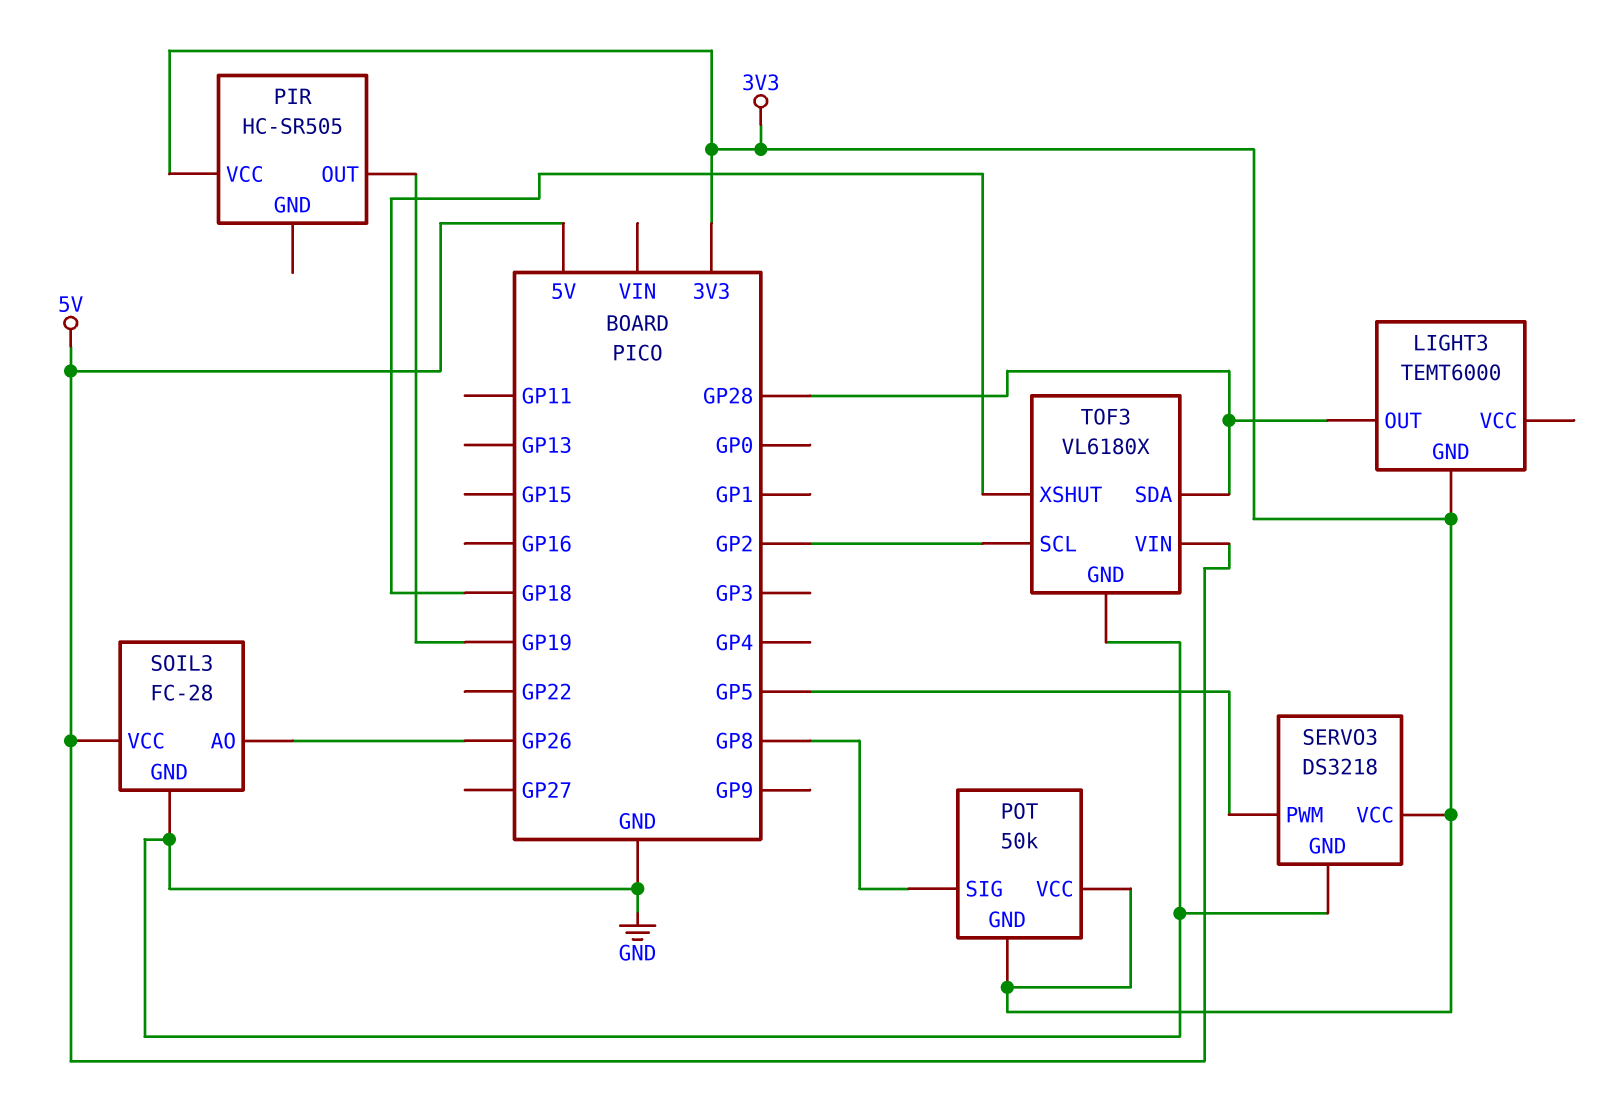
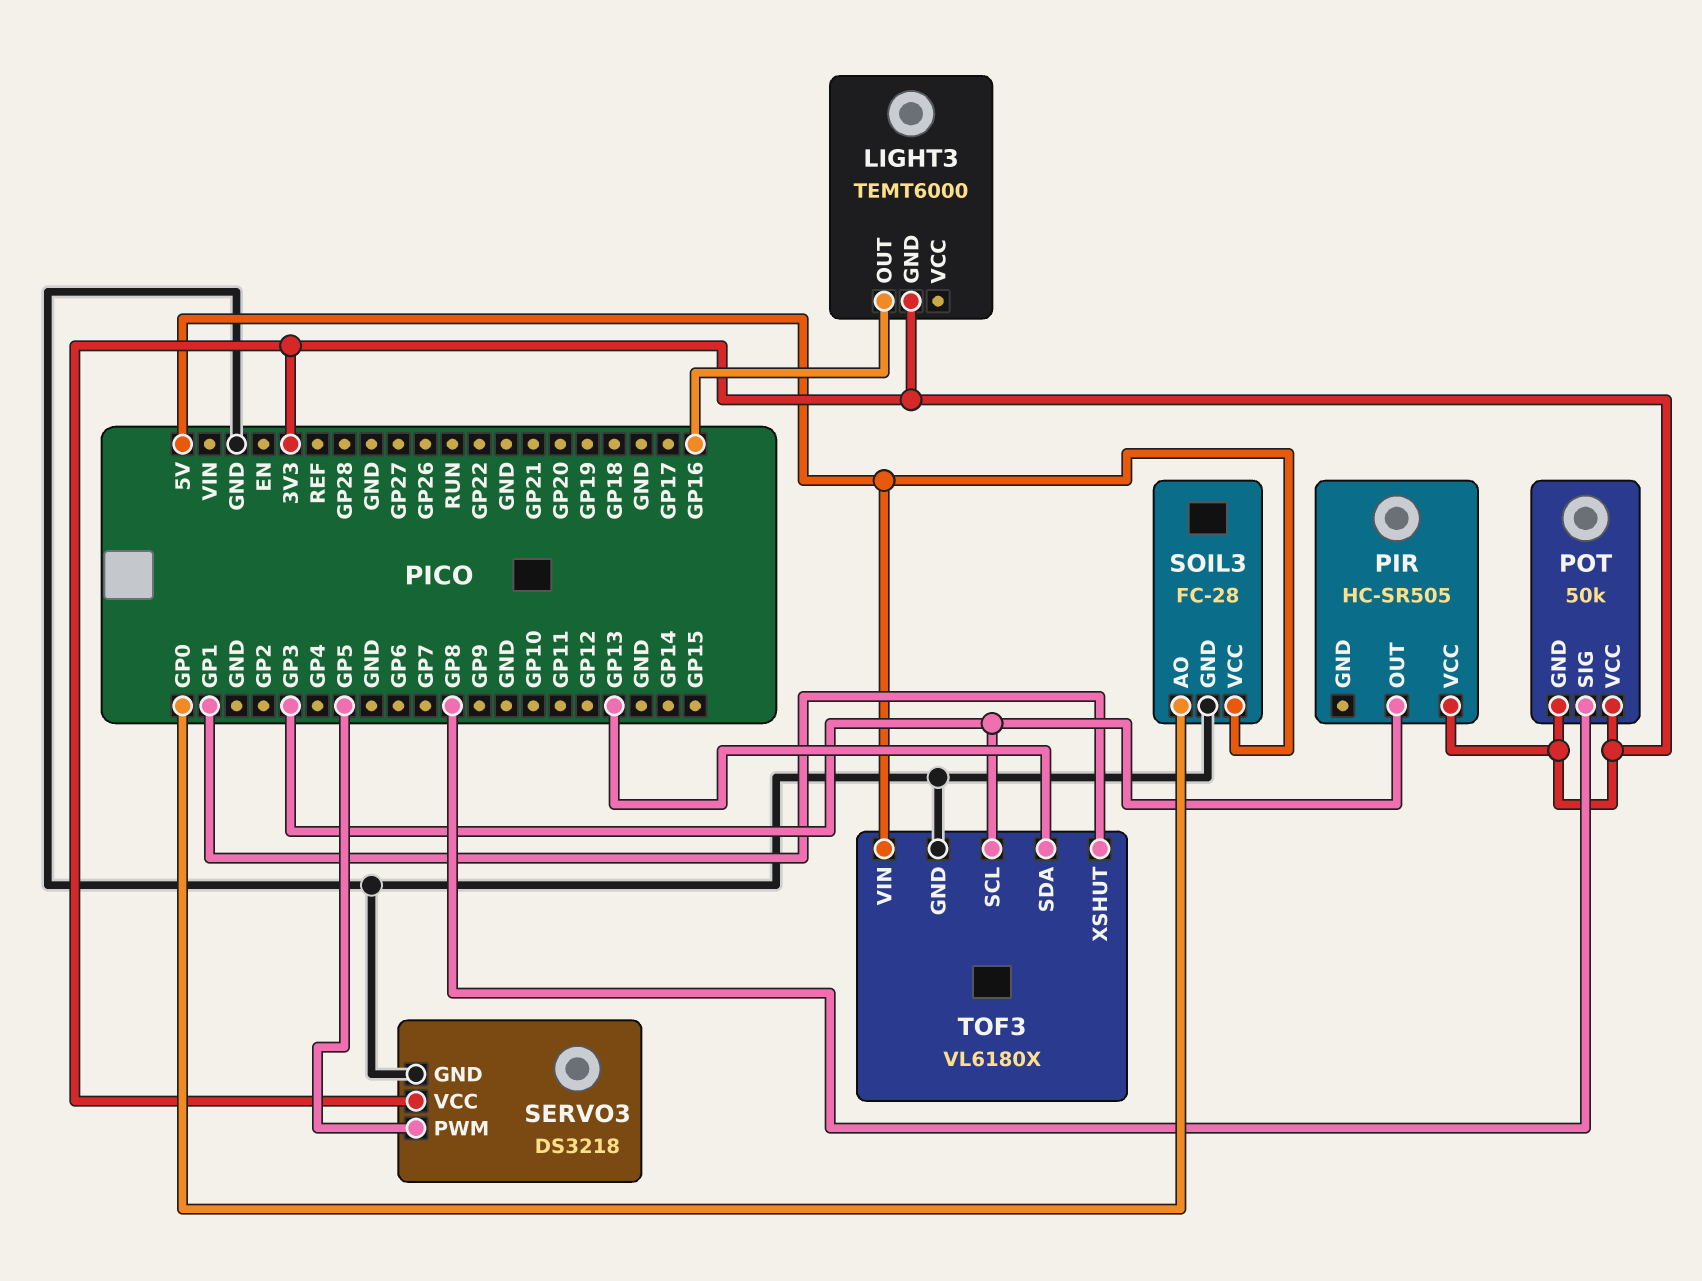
LIGHT3 pin OUT: GP28 -> GP16
PIR pin OUT: GP19 -> GP3
SOIL3 pin AO: GP26 -> GP0
TOF3 pin SCL: GP2 -> GP3
TOF3 pin SDA: GP28 -> GP13
TOF3 pin XSHUT: GP18 -> GP1

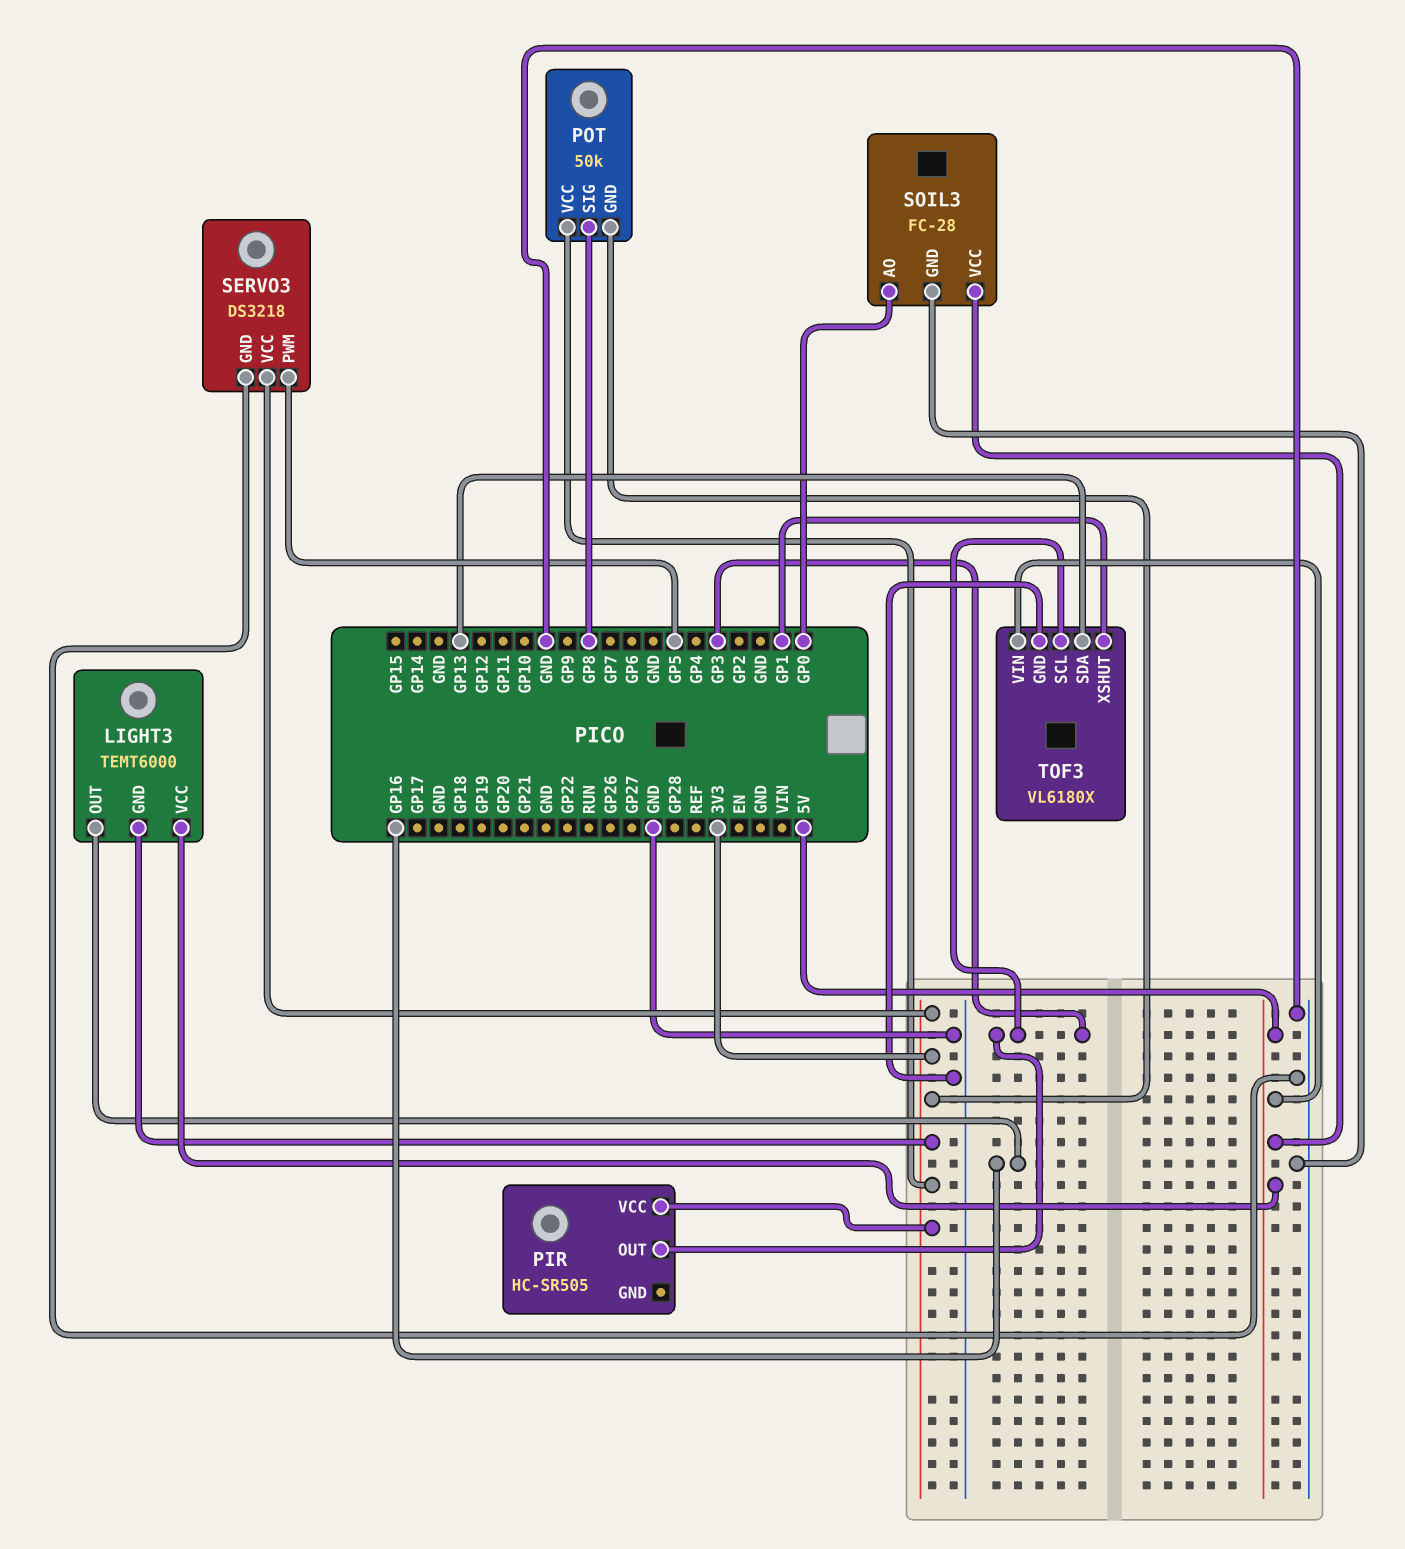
LIGHT3 pin VCC: none -> 5V

